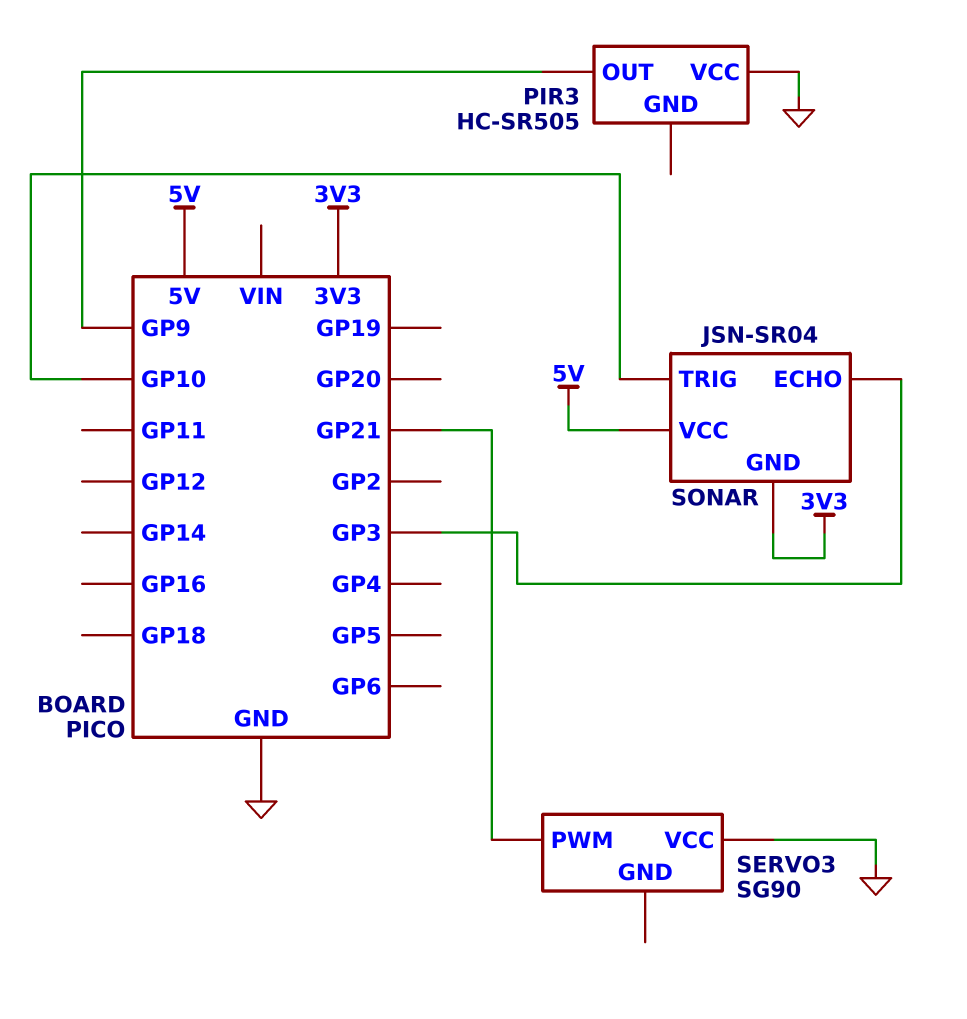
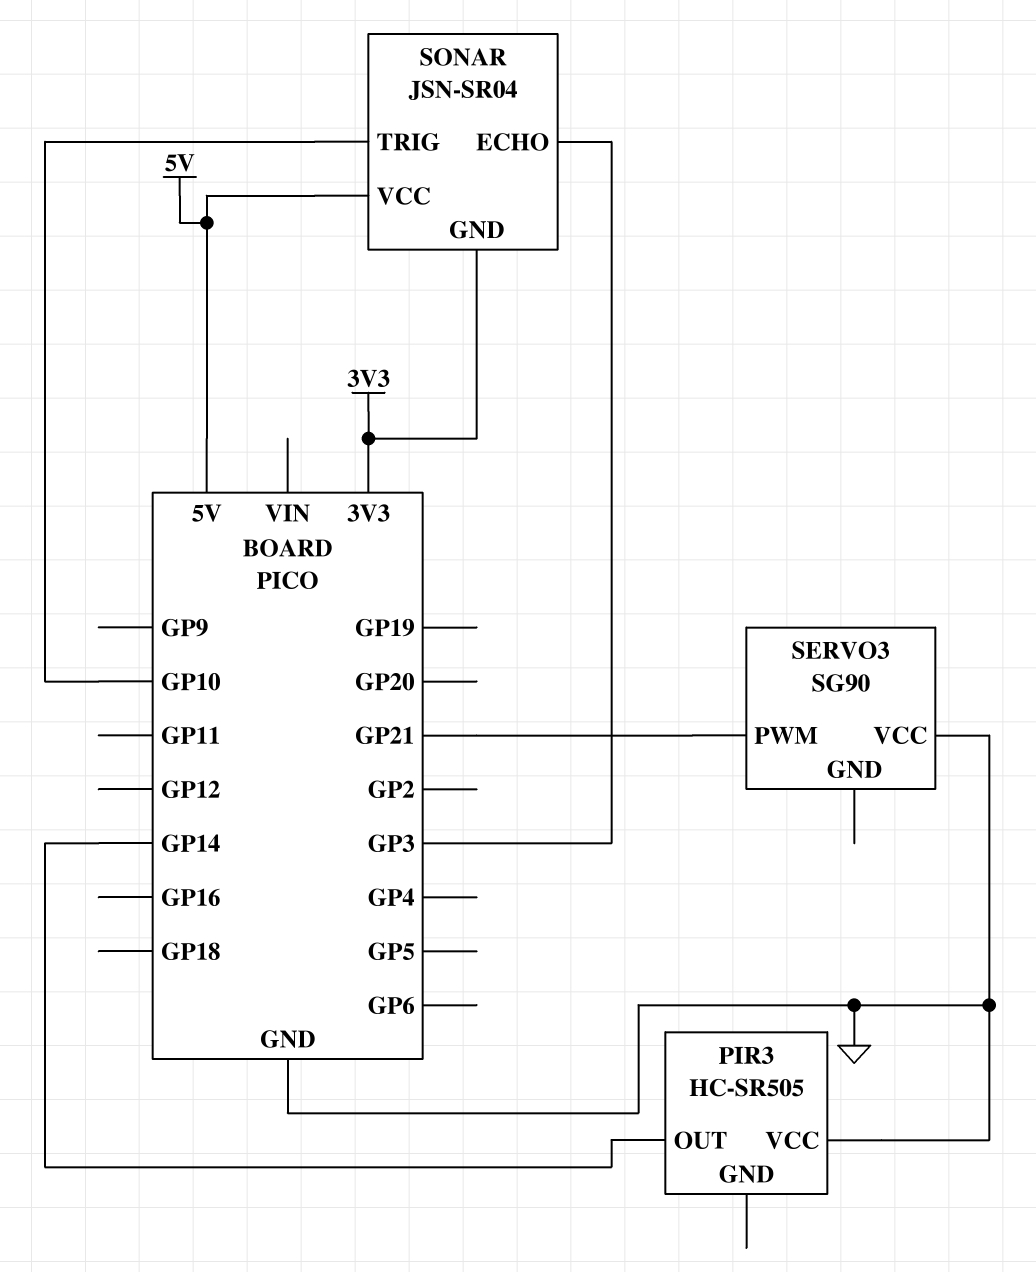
PIR3 pin OUT: GP9 -> GP14

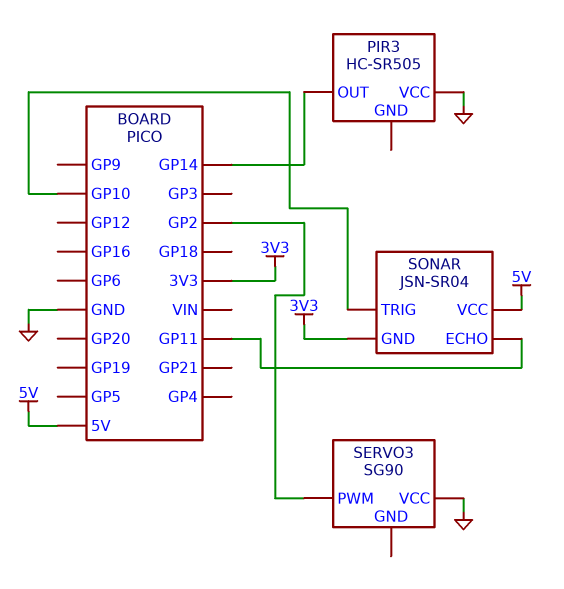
SERVO3 pin PWM: GP21 -> GP2
SONAR pin ECHO: GP3 -> GP11

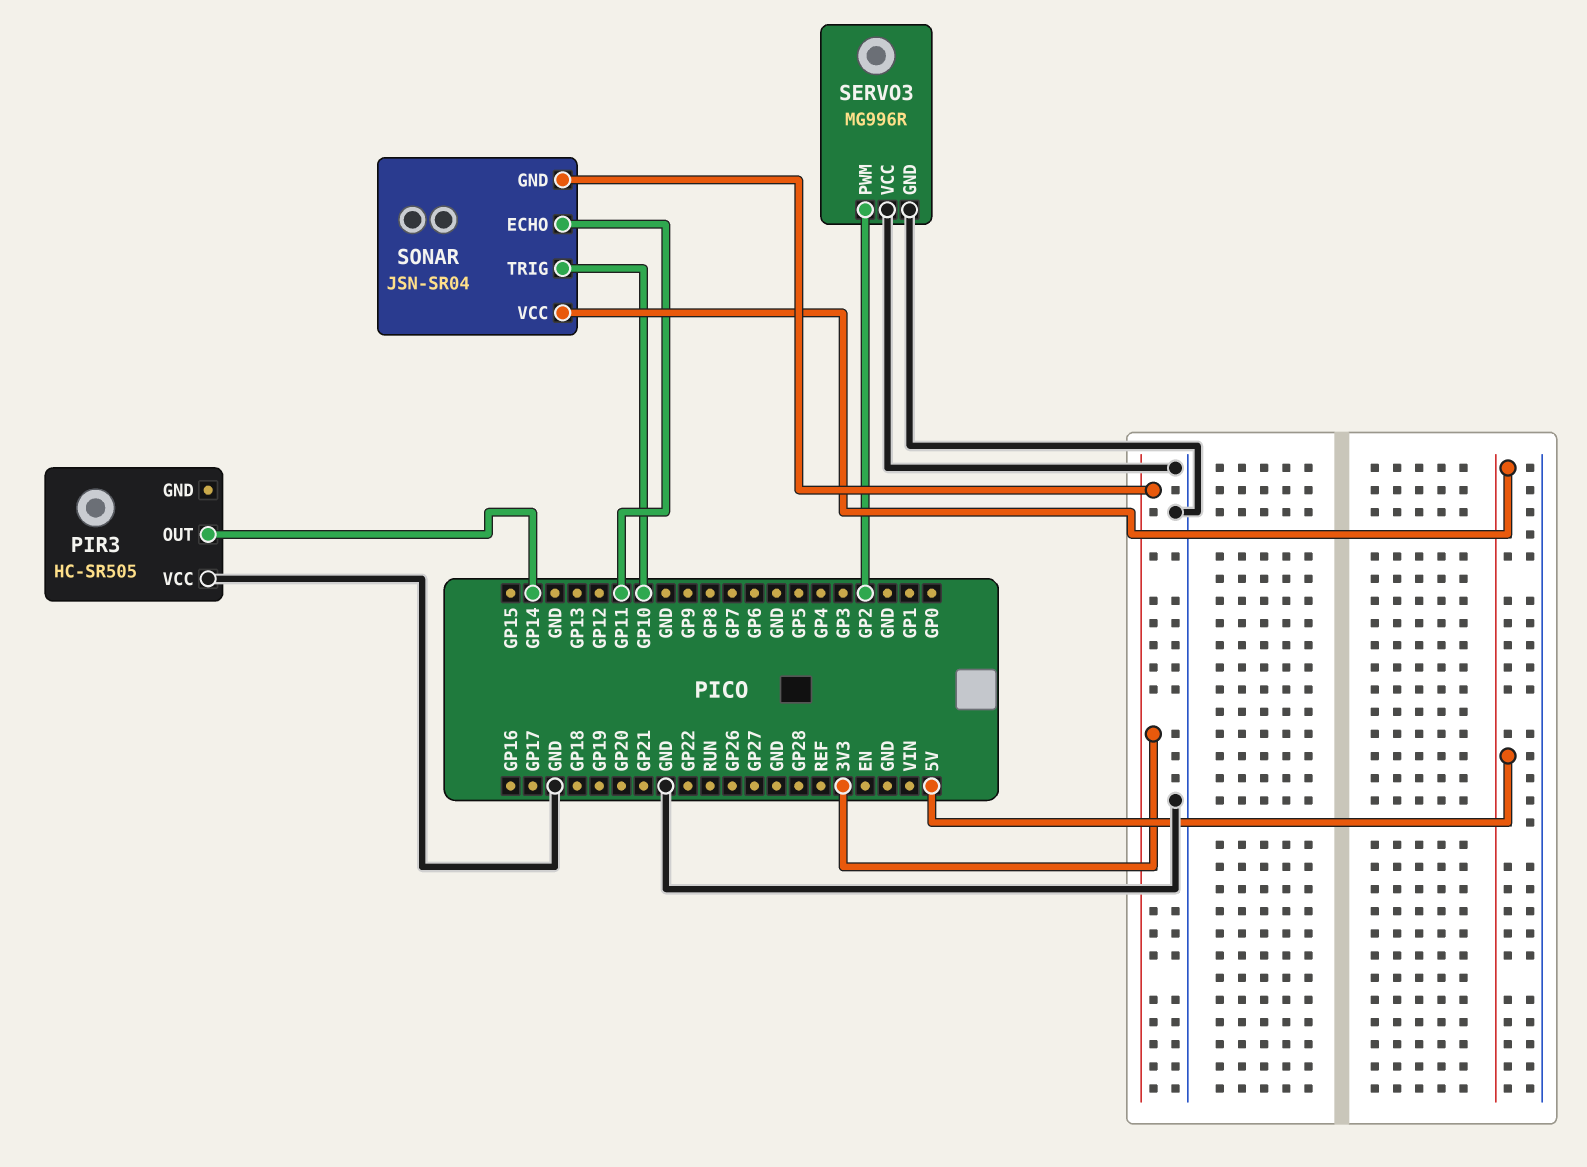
SERVO3: SG90 -> MG996R
SERVO3 pin GND: none -> GND

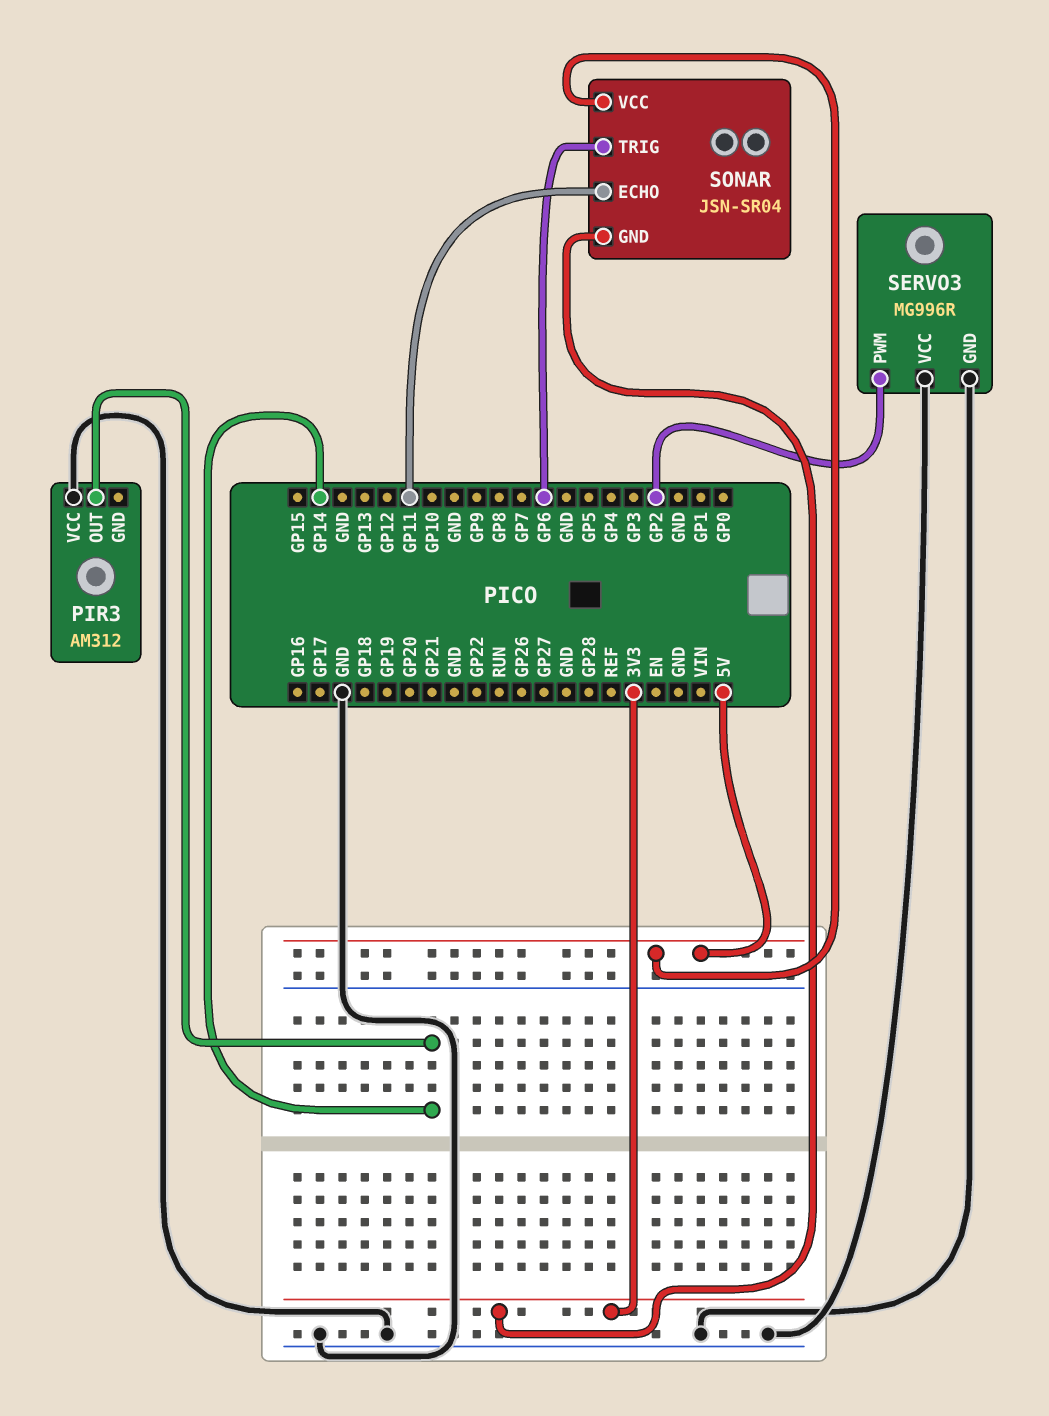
PIR3: HC-SR505 -> AM312
SONAR pin TRIG: GP10 -> GP6

